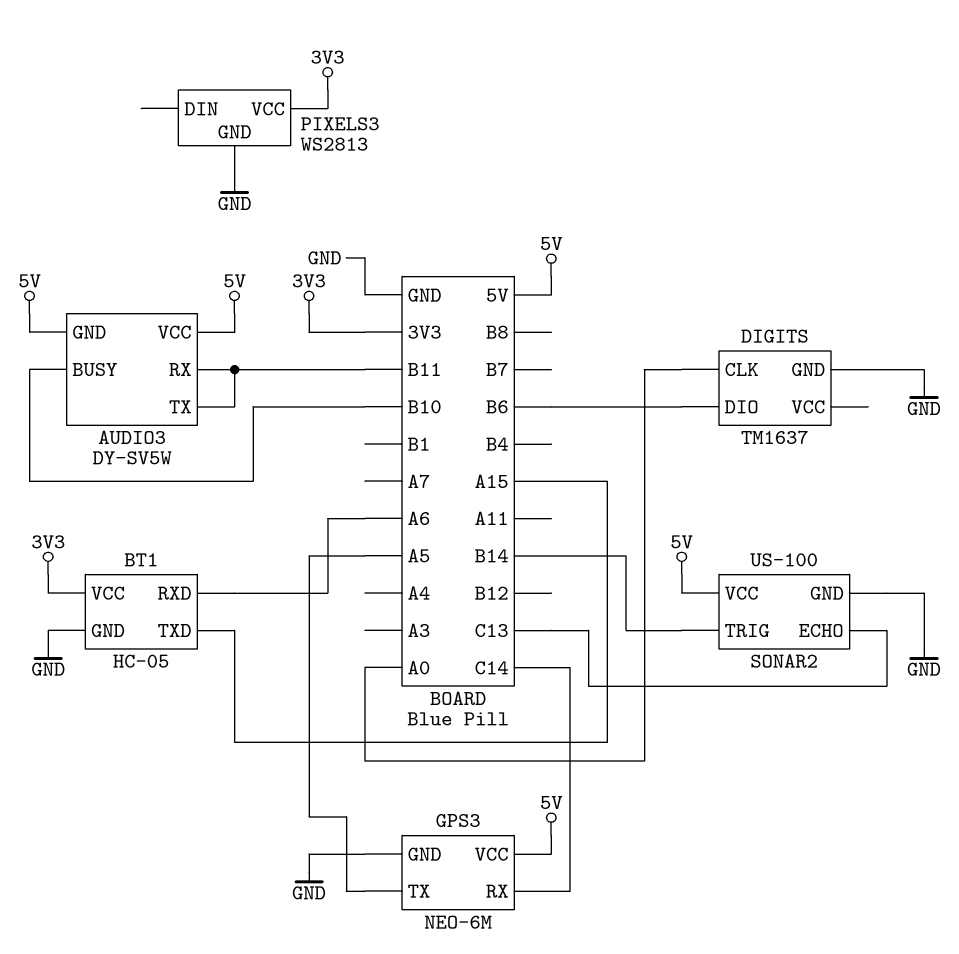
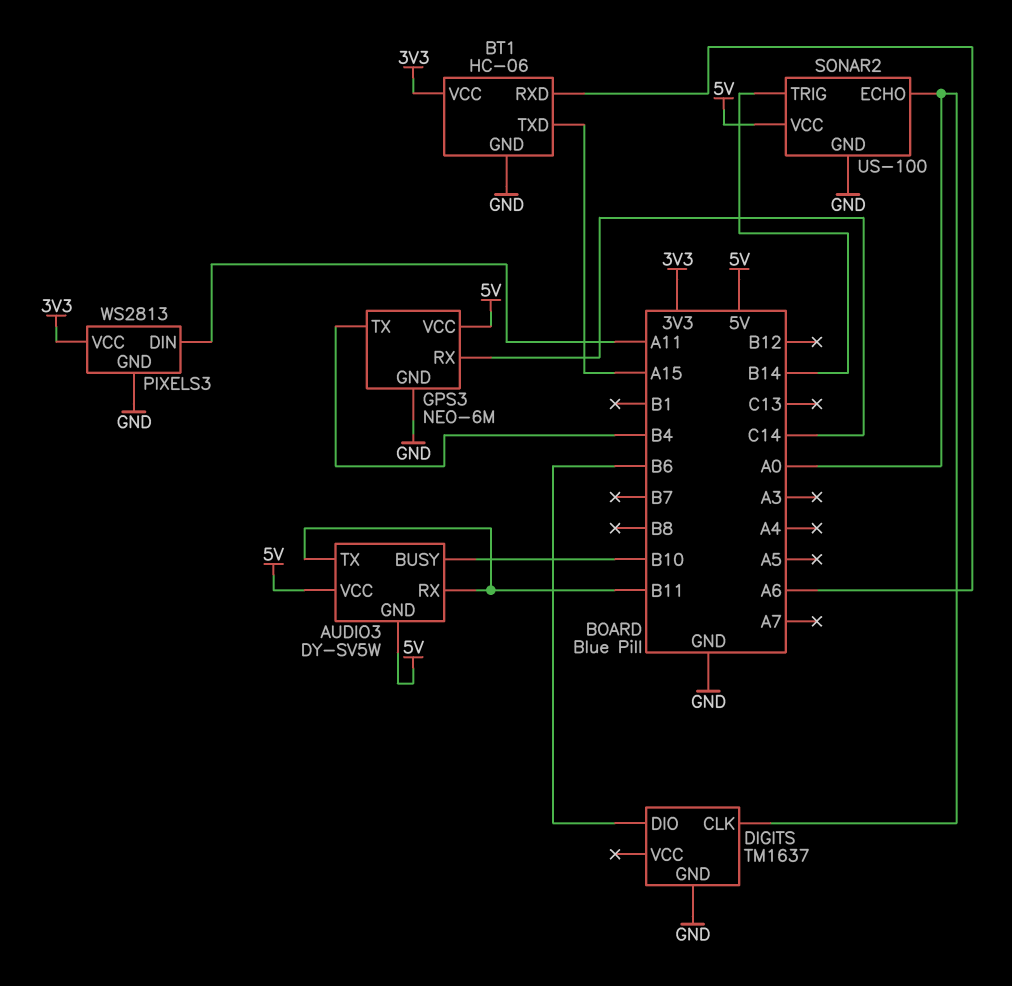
BT1: HC-05 -> HC-06
GPS3 pin TX: A5 -> B4
PIXELS3 pin DIN: none -> A11
SONAR2 pin ECHO: C13 -> A0

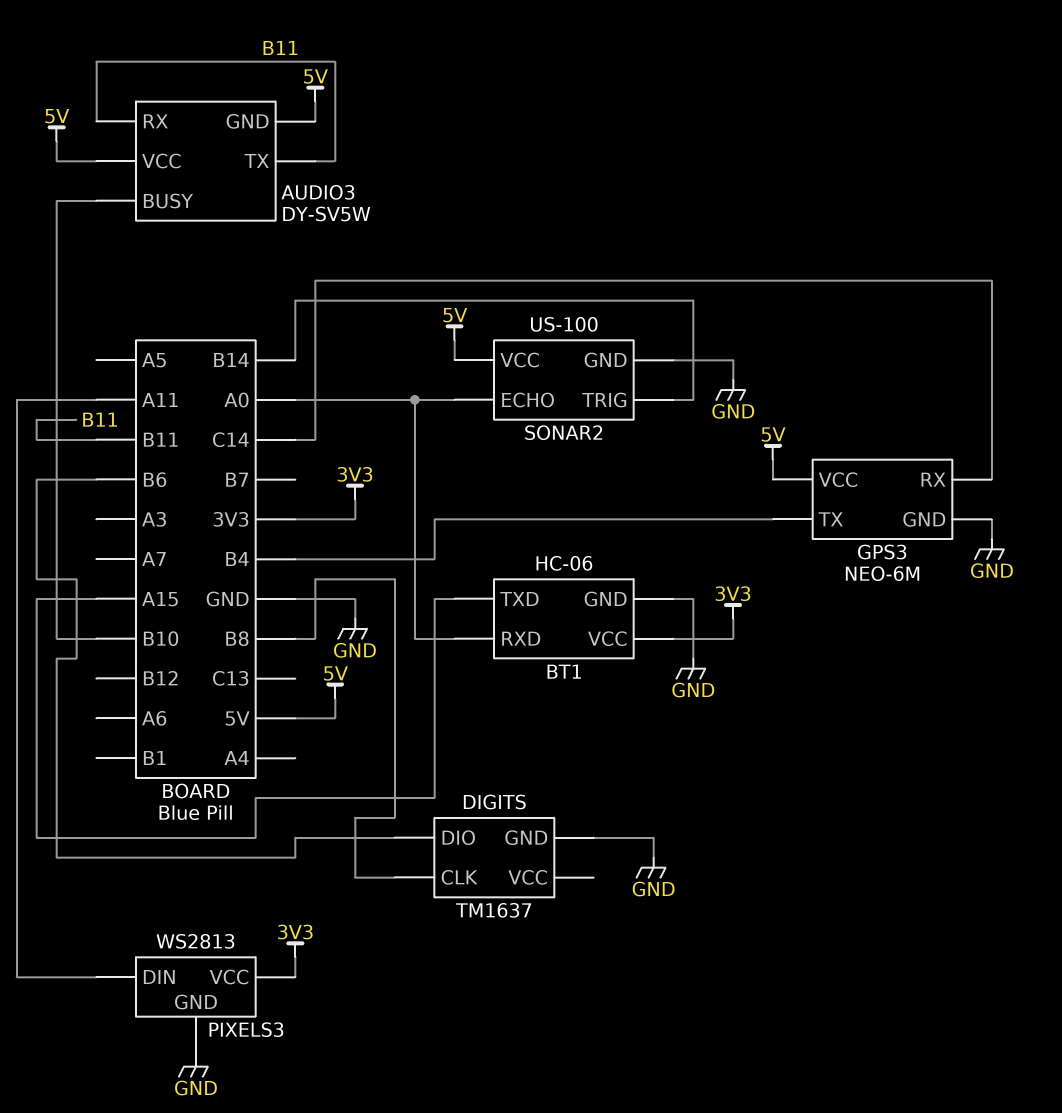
BT1 pin RXD: A6 -> A0
DIGITS pin CLK: A0 -> B8

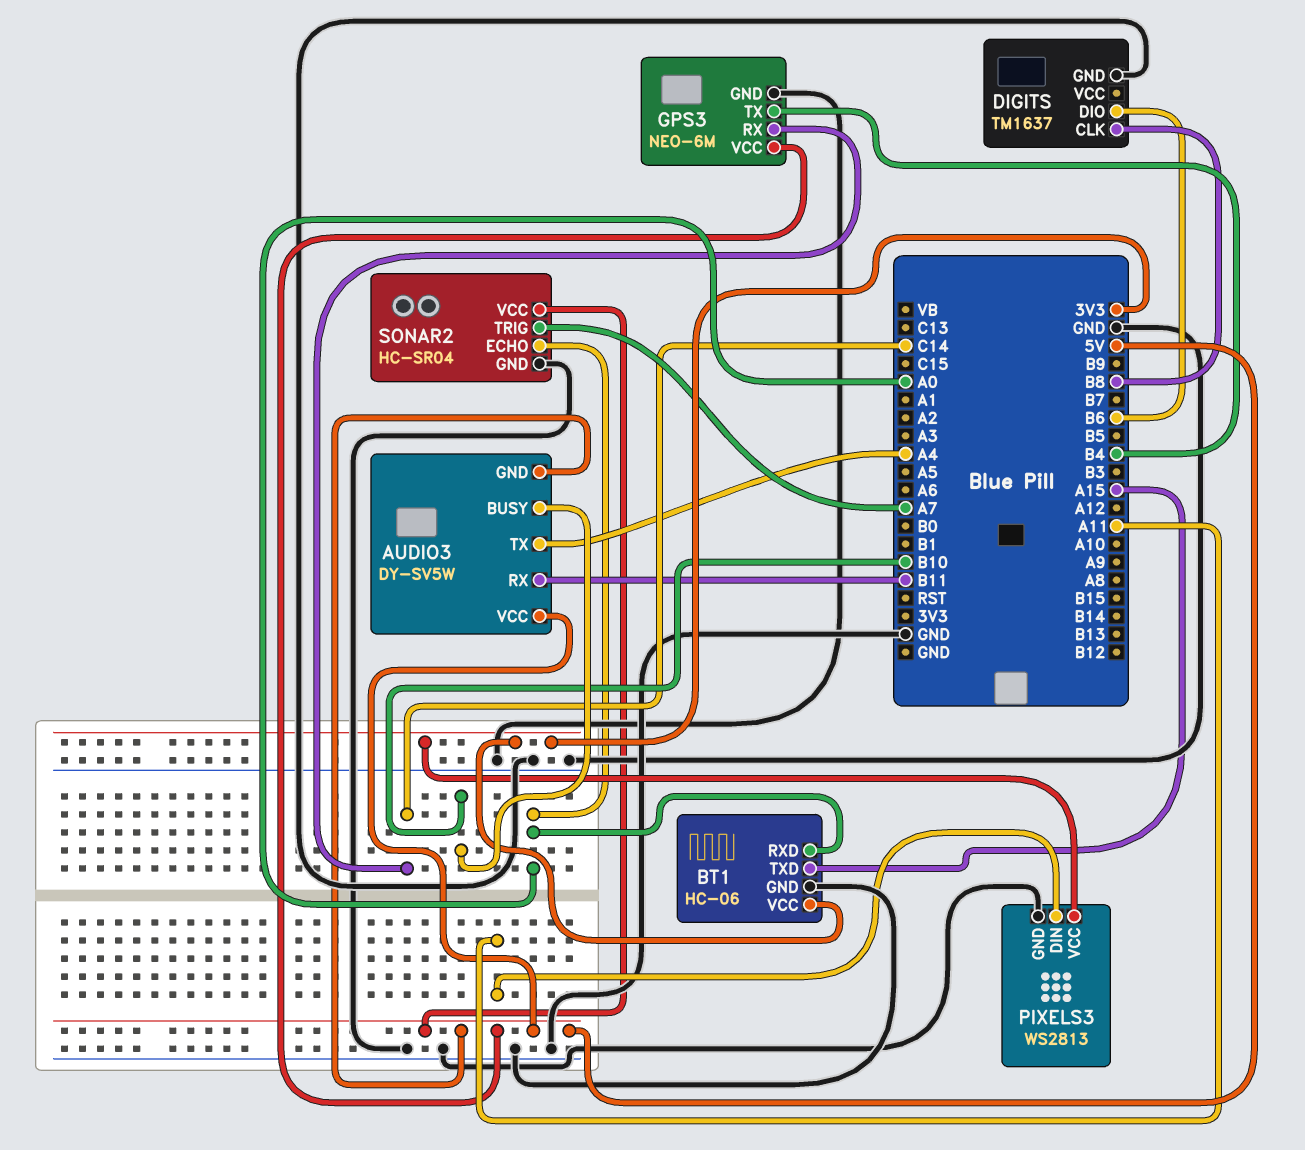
AUDIO3 pin TX: B11 -> A4
SONAR2: US-100 -> HC-SR04
SONAR2 pin TRIG: B14 -> A7

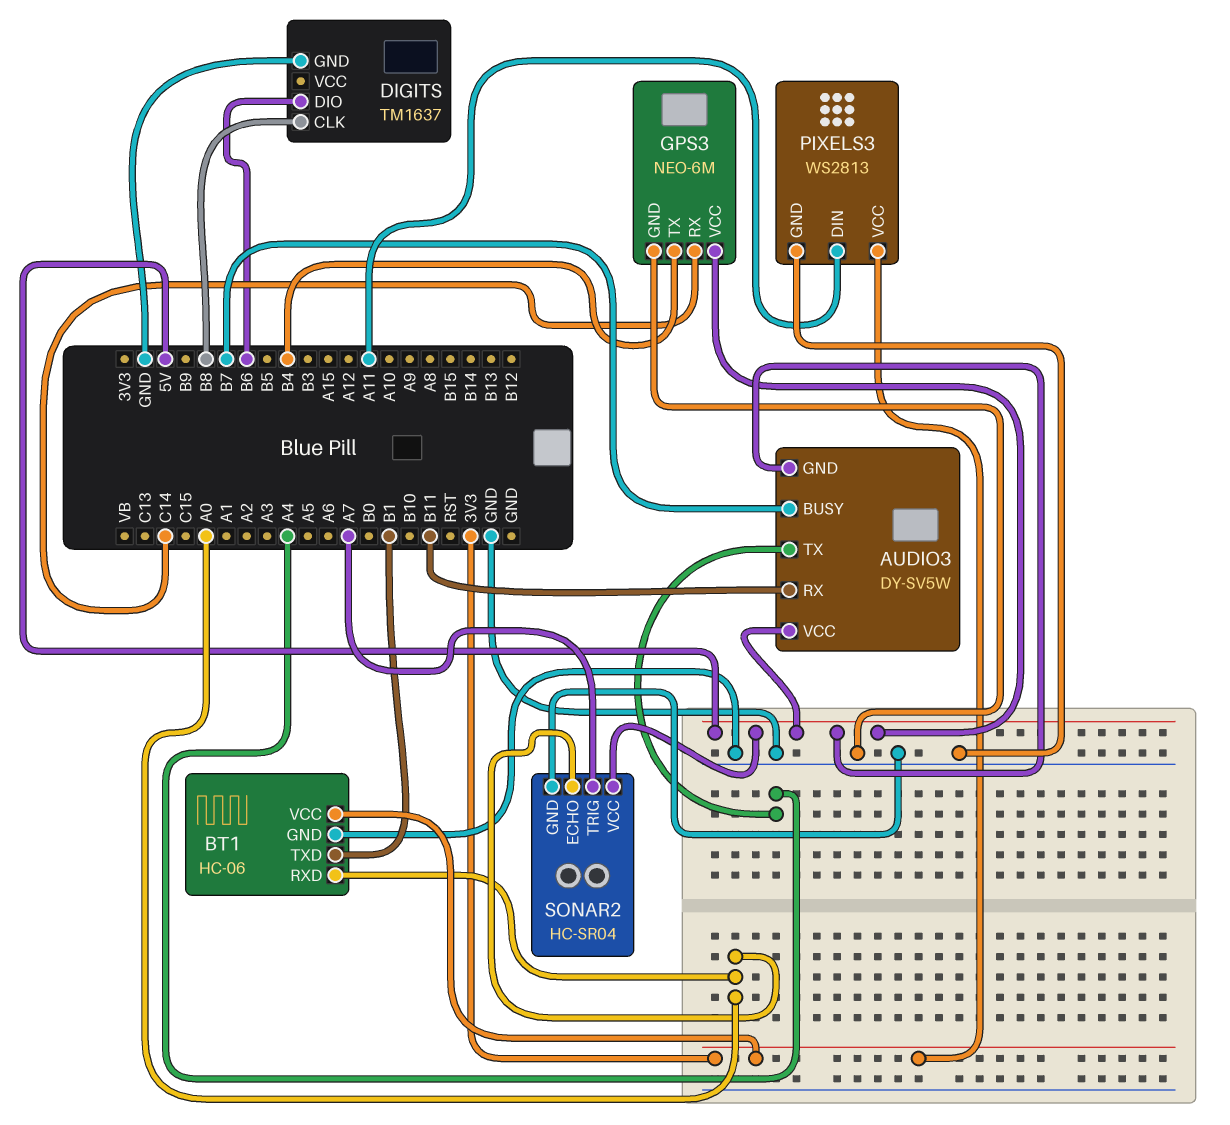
AUDIO3 pin BUSY: B10 -> B7
BT1 pin TXD: A15 -> B1

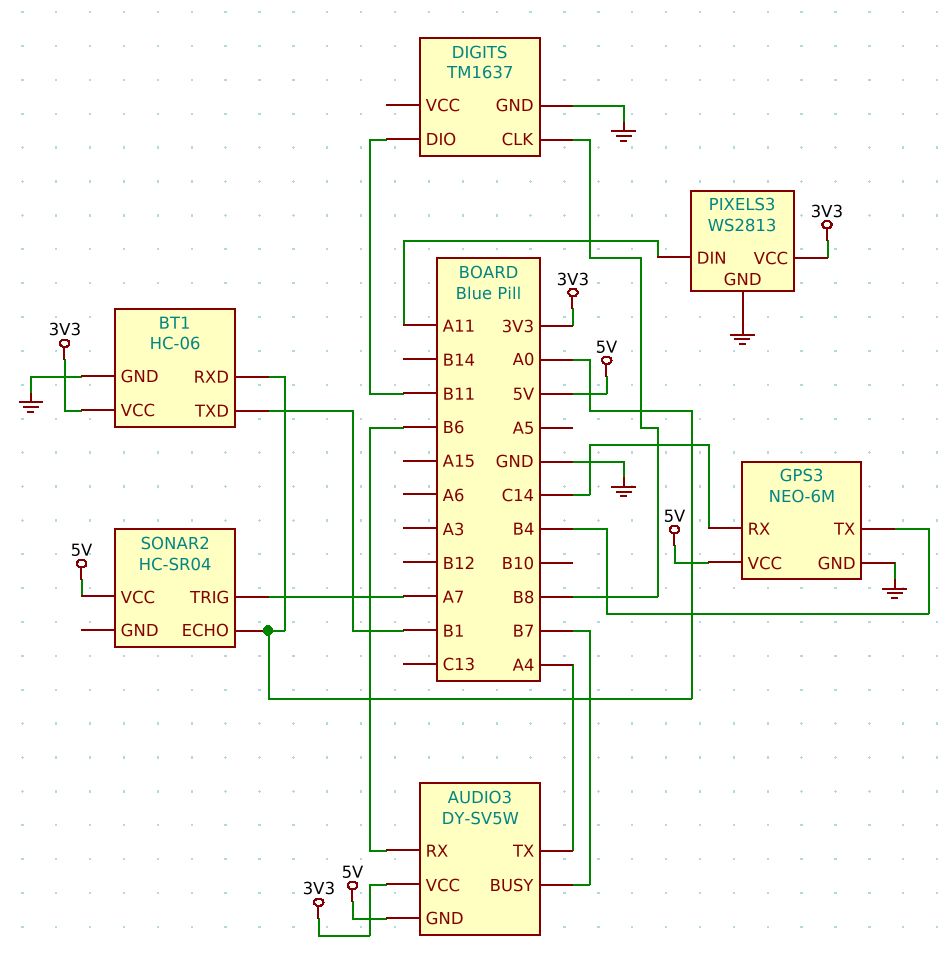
AUDIO3 pin RX: B11 -> B6
AUDIO3 pin VCC: 5V -> 3V3
DIGITS pin DIO: B6 -> B11
SONAR2 pin GND: GND -> none

